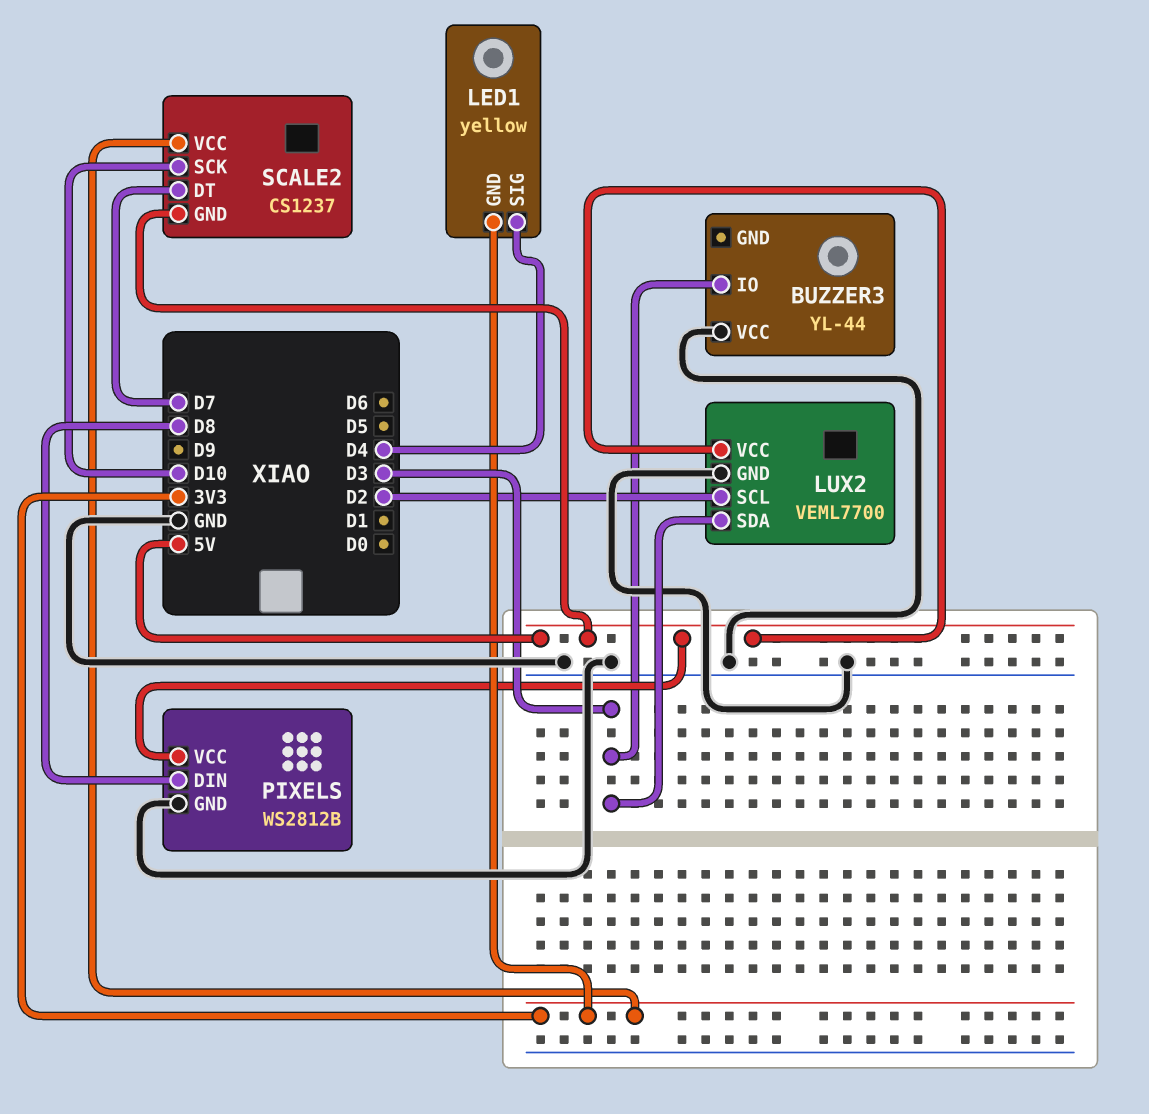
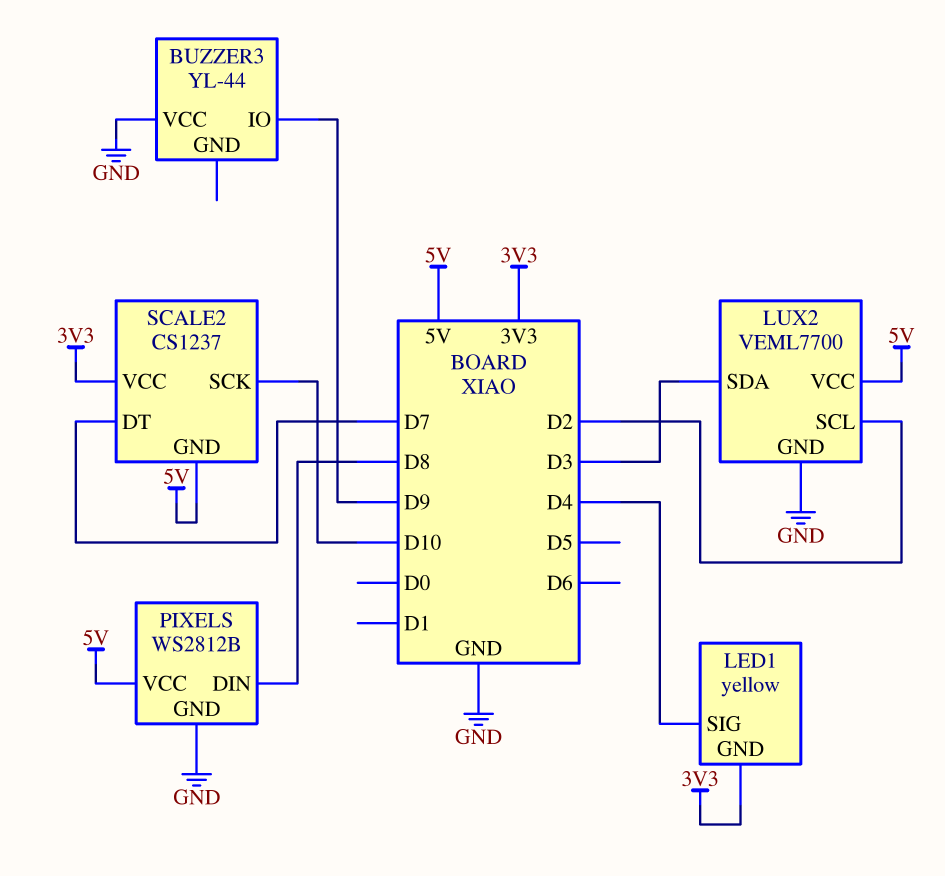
BUZZER3 pin IO: D3 -> D9

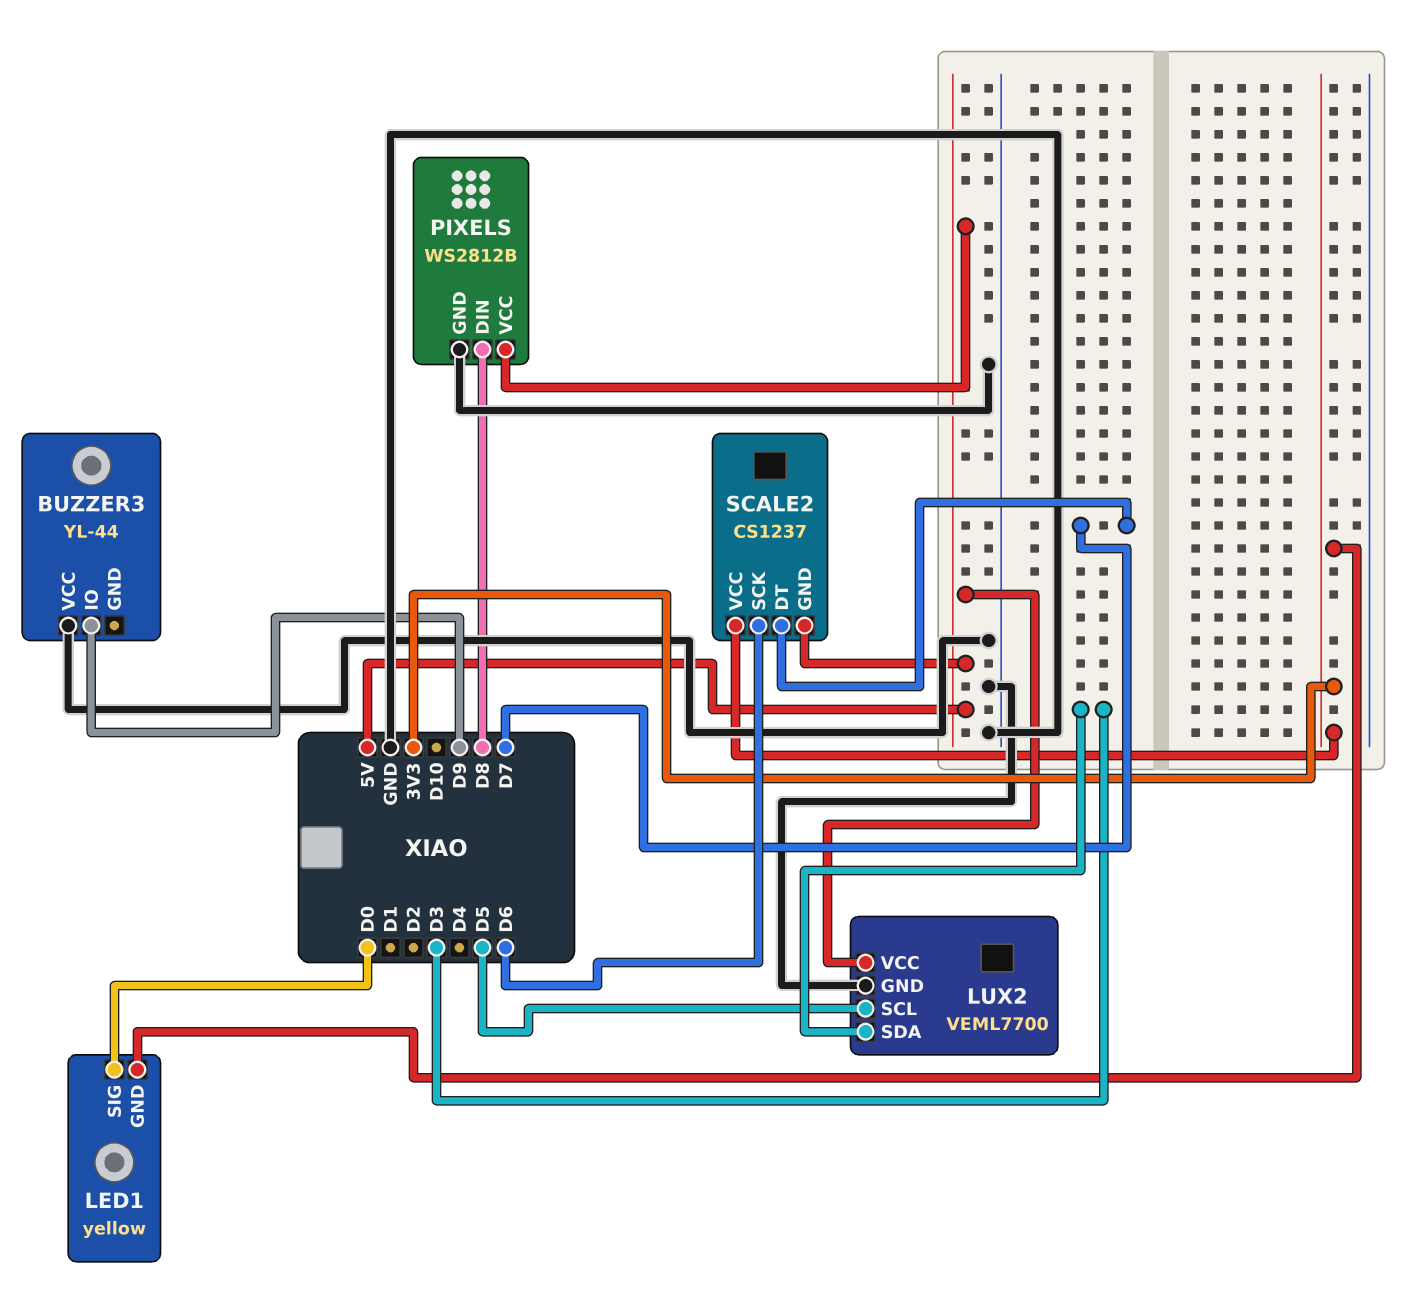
LED1 pin SIG: D4 -> D0
LUX2 pin SCL: D2 -> D5
SCALE2 pin SCK: D10 -> D6

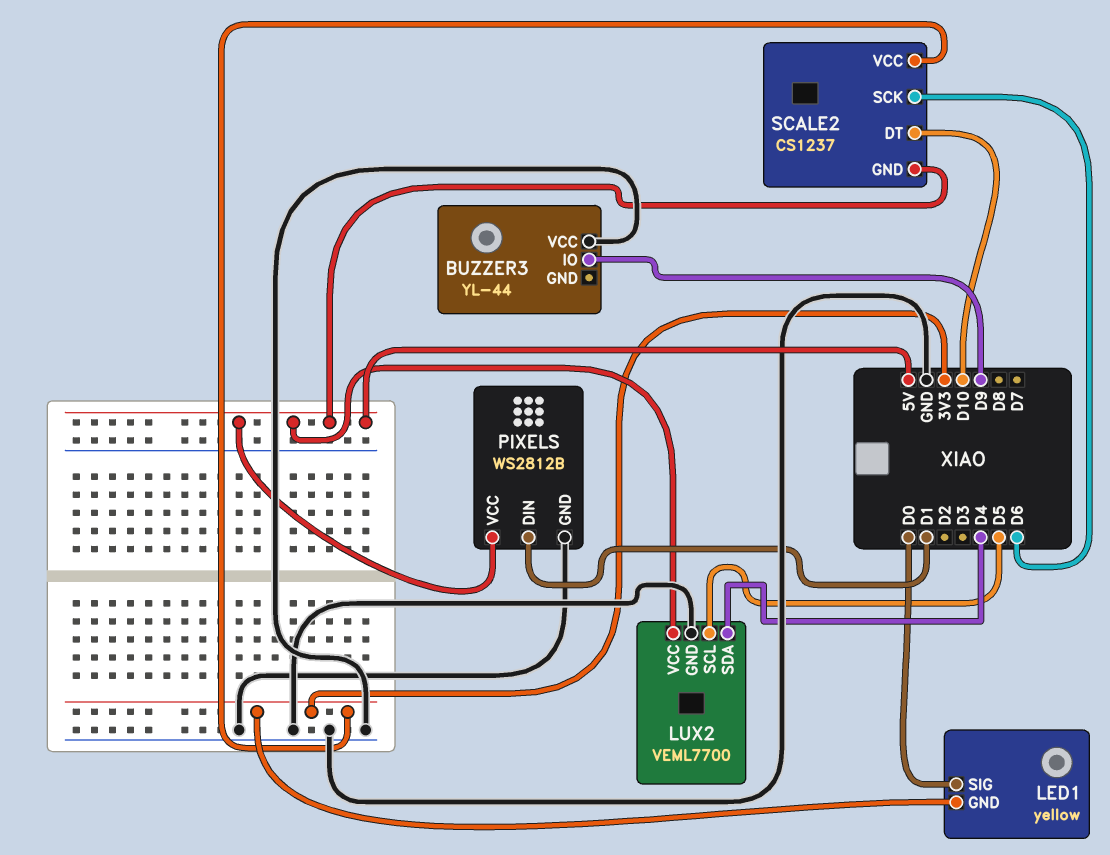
LUX2 pin SDA: D3 -> D4
PIXELS pin DIN: D8 -> D1
SCALE2 pin DT: D7 -> D10

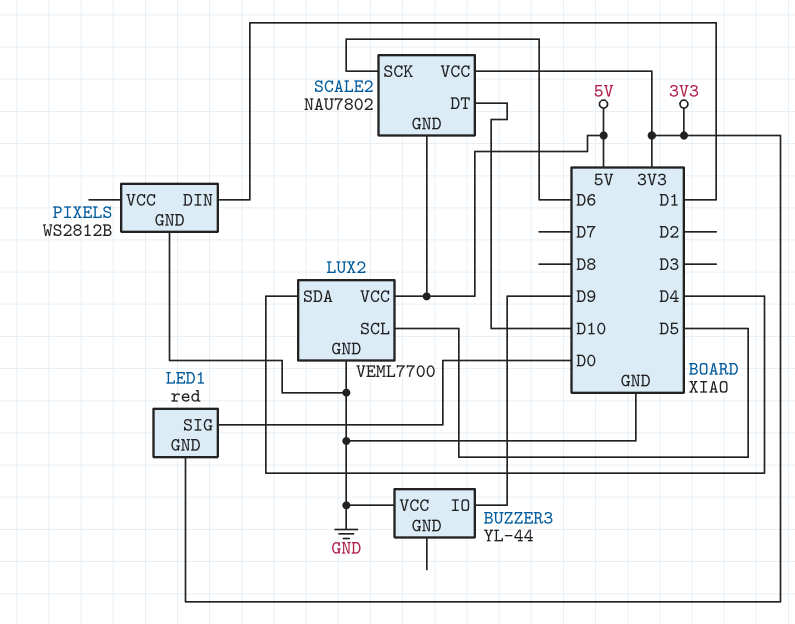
LED1: yellow -> red
PIXELS pin VCC: 5V -> none
SCALE2: CS1237 -> NAU7802

